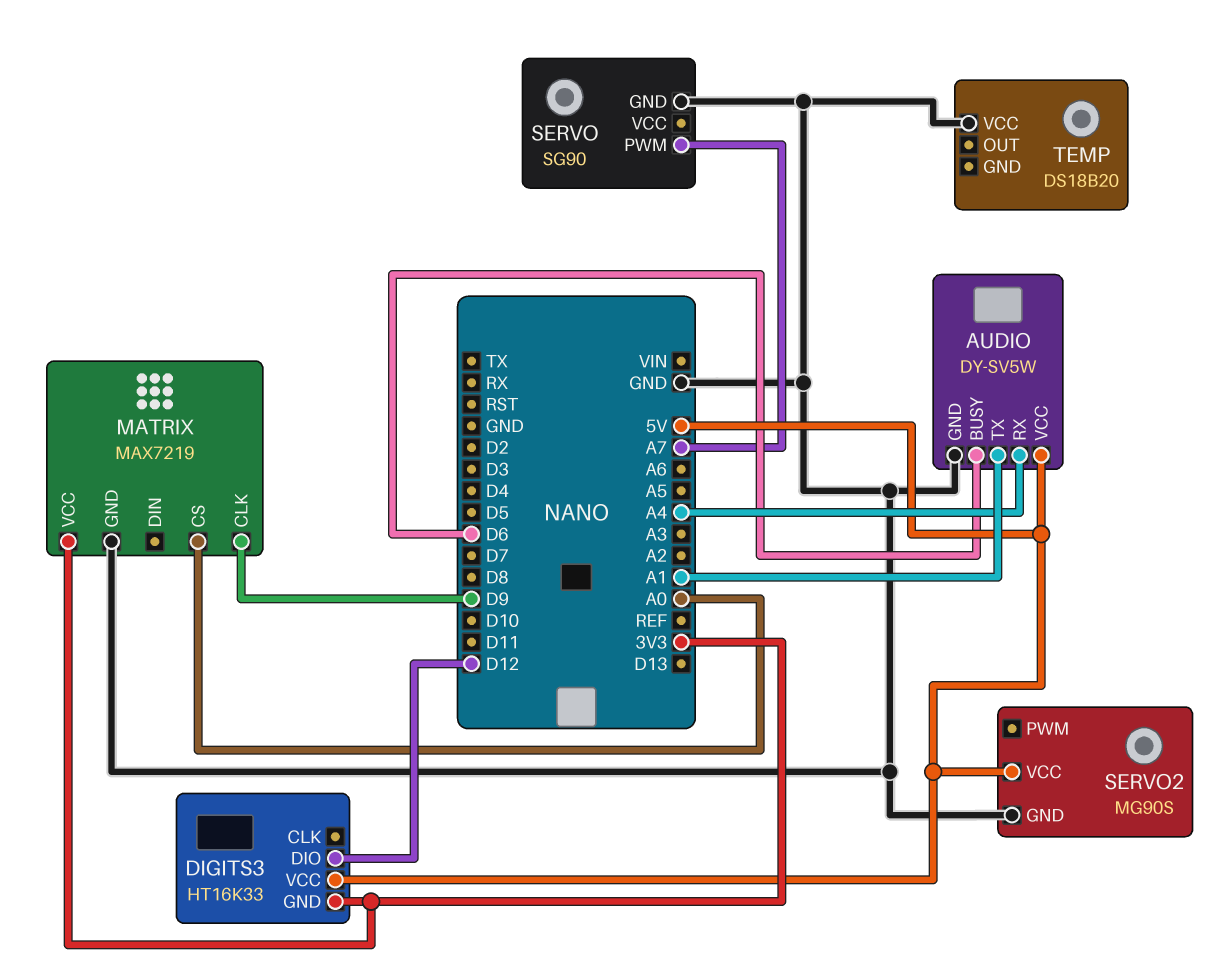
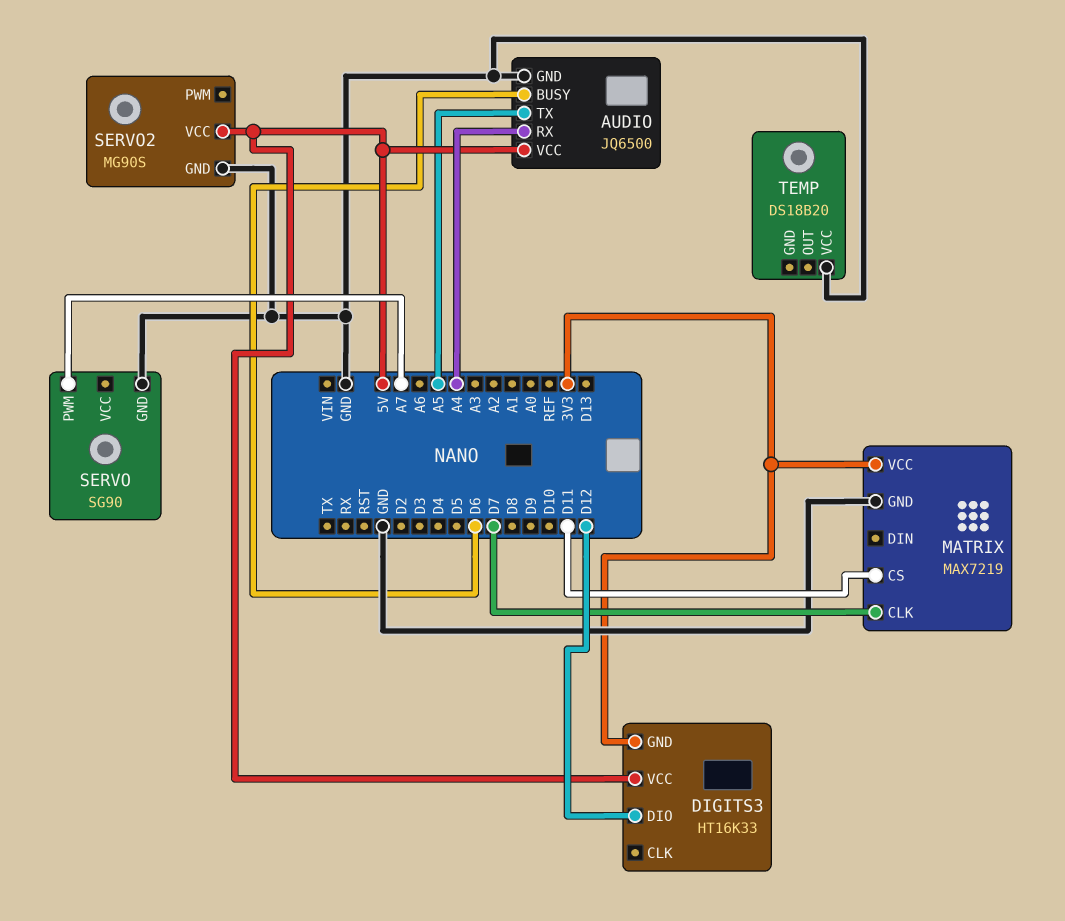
AUDIO: DY-SV5W -> JQ6500
AUDIO pin TX: A1 -> A5
MATRIX pin CLK: D9 -> D7
MATRIX pin CS: A0 -> D11

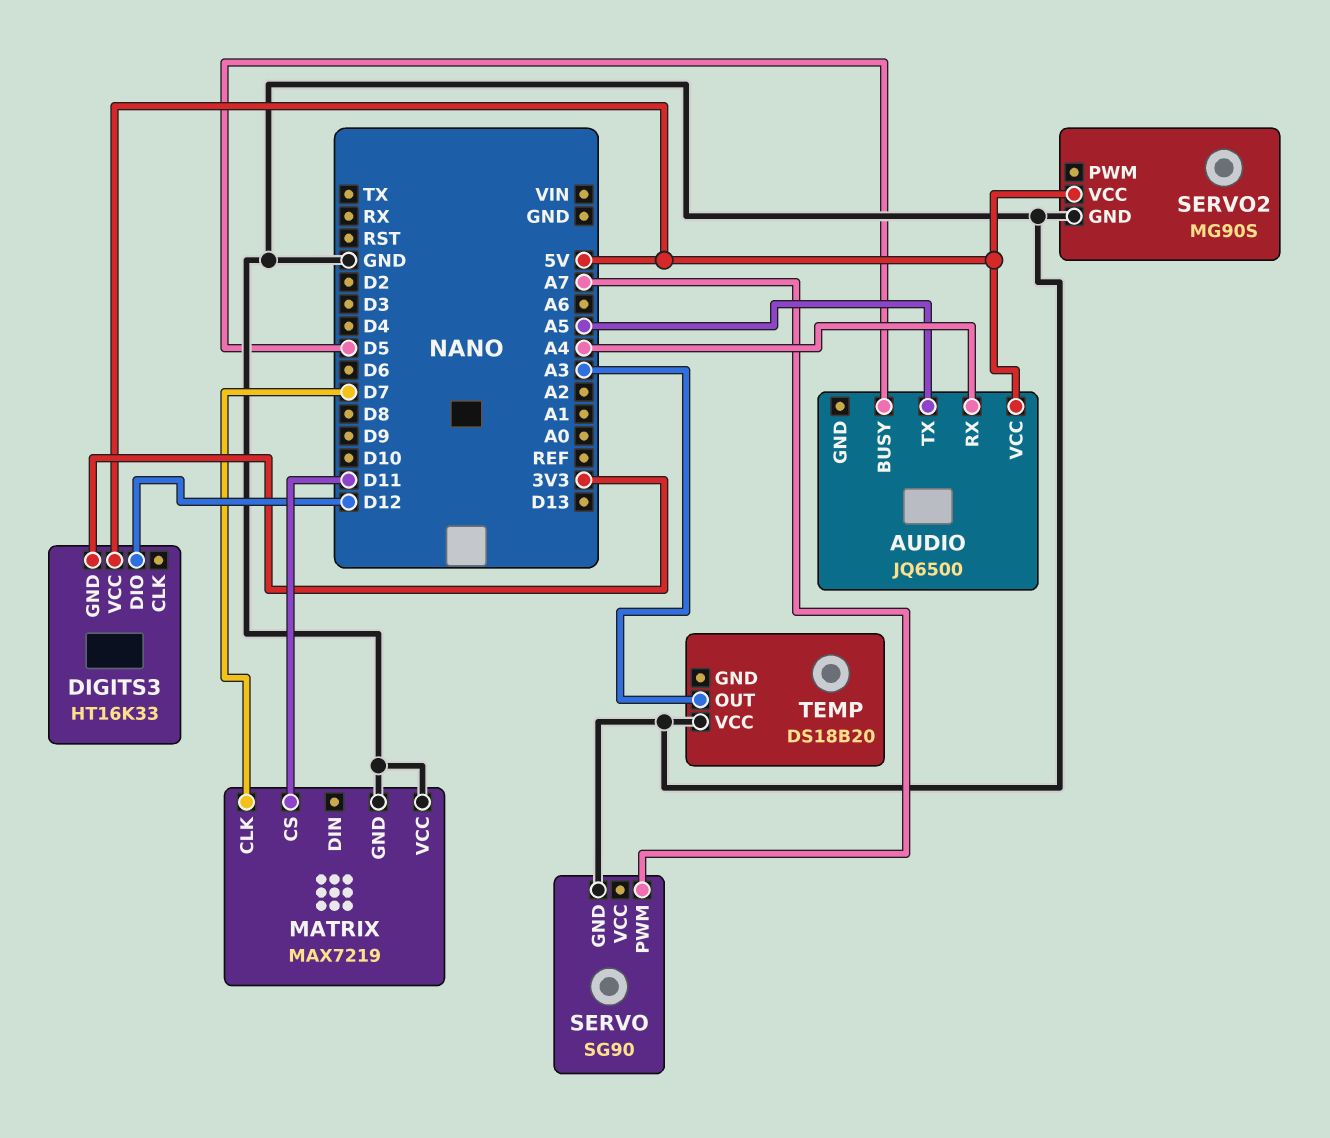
AUDIO pin BUSY: D6 -> D5
AUDIO pin GND: GND -> none
MATRIX pin VCC: 3V3 -> GND
TEMP pin OUT: none -> A3

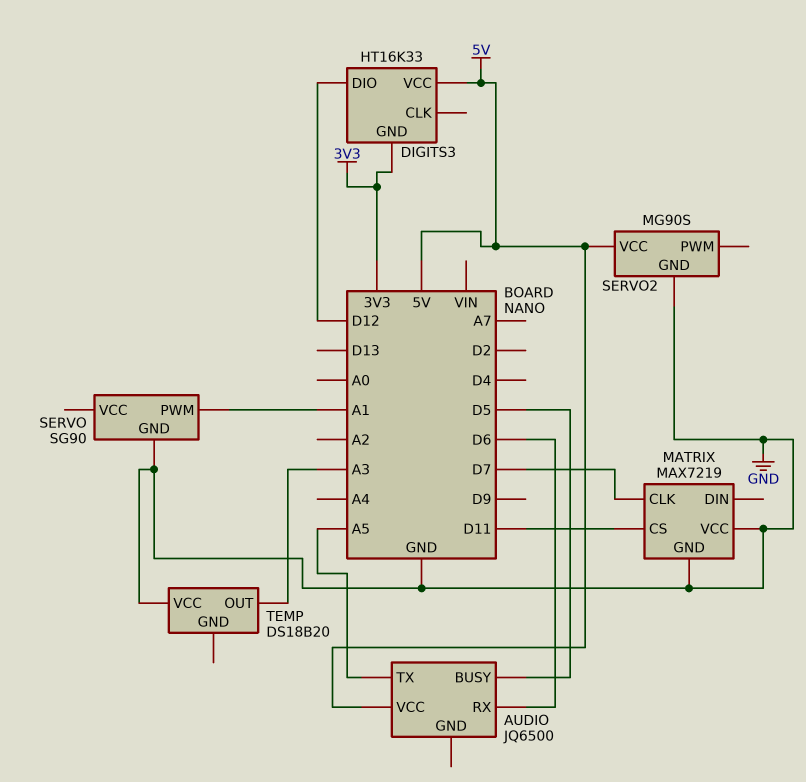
AUDIO pin RX: A4 -> D6
SERVO pin PWM: A7 -> A1

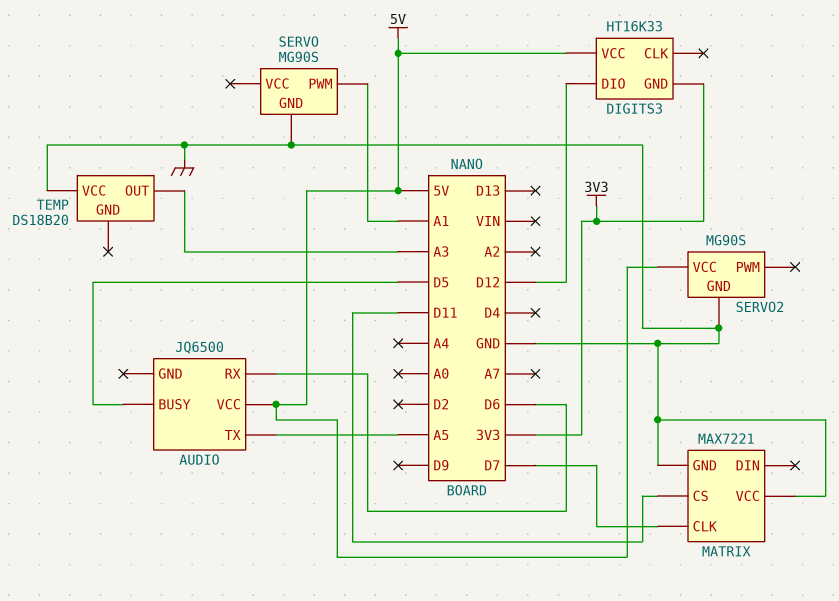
MATRIX: MAX7219 -> MAX7221
SERVO: SG90 -> MG90S

